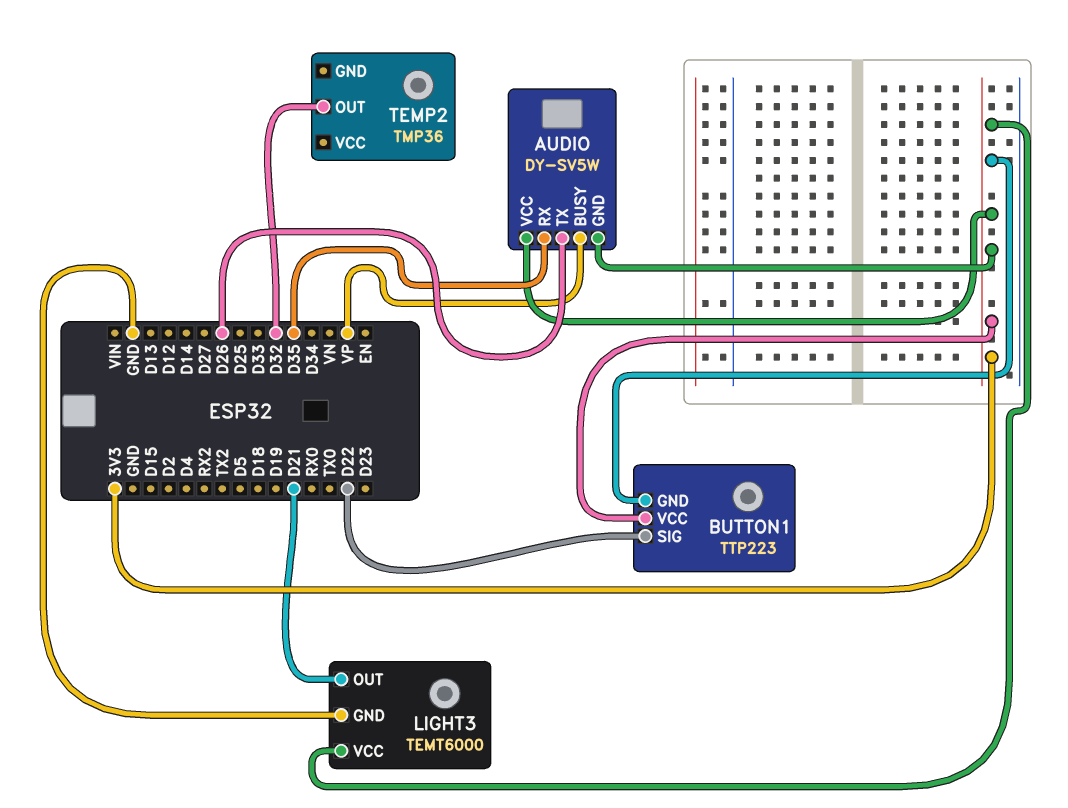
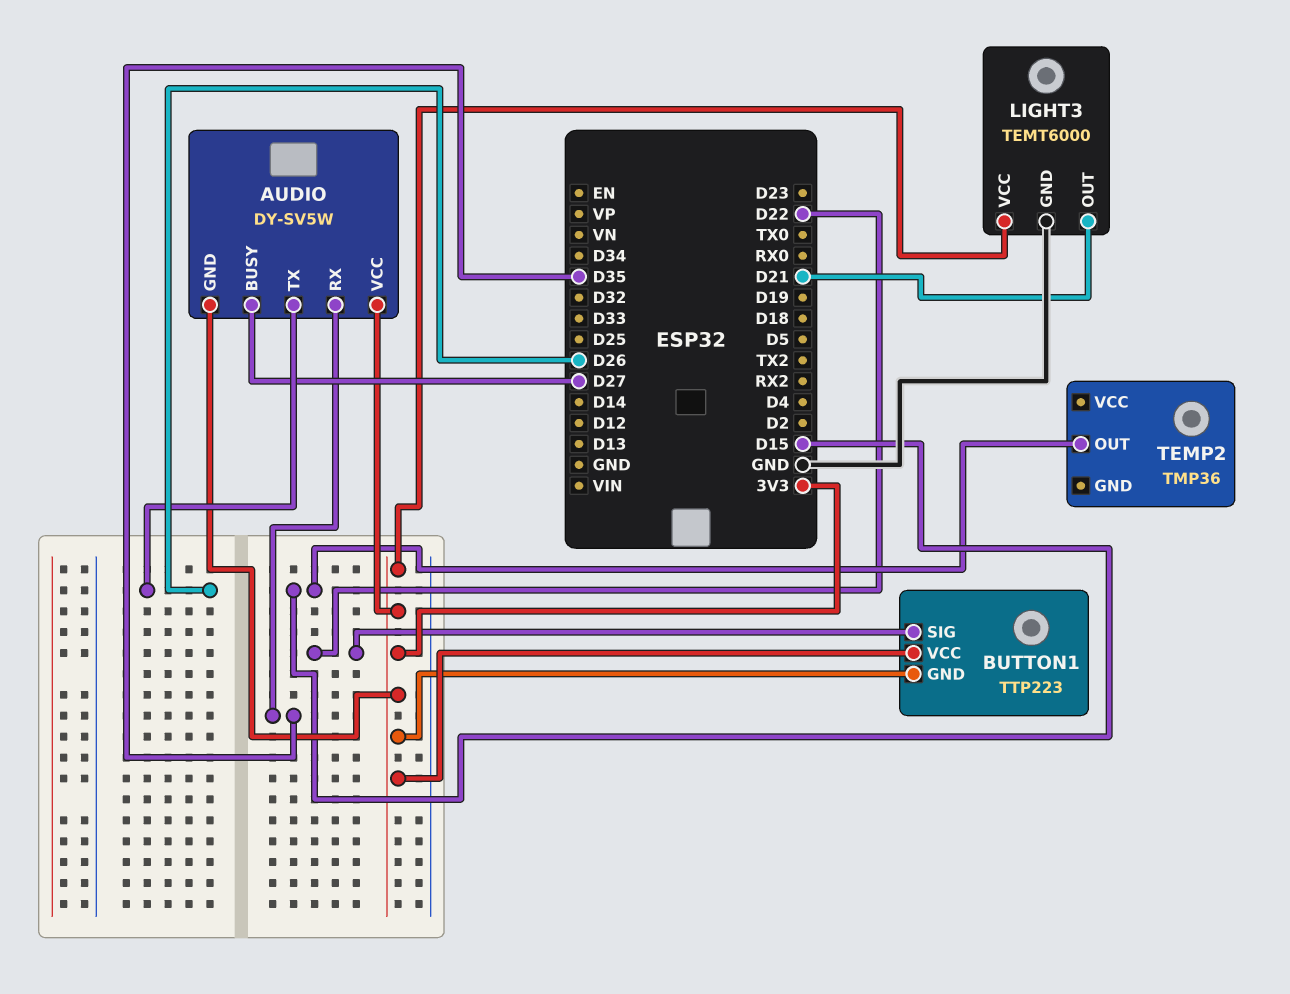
AUDIO pin BUSY: VP -> D27
TEMP2 pin OUT: D32 -> D15

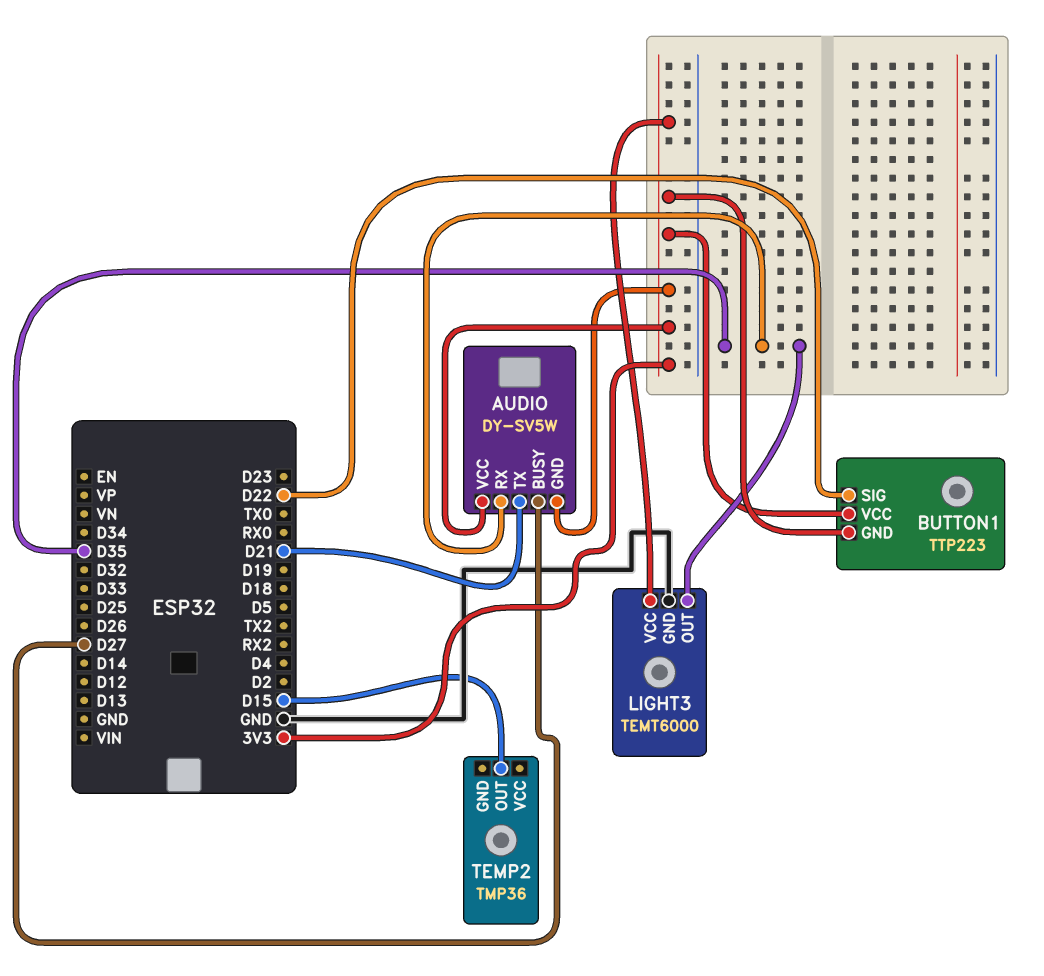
AUDIO pin TX: D26 -> D21
LIGHT3 pin OUT: D21 -> D35

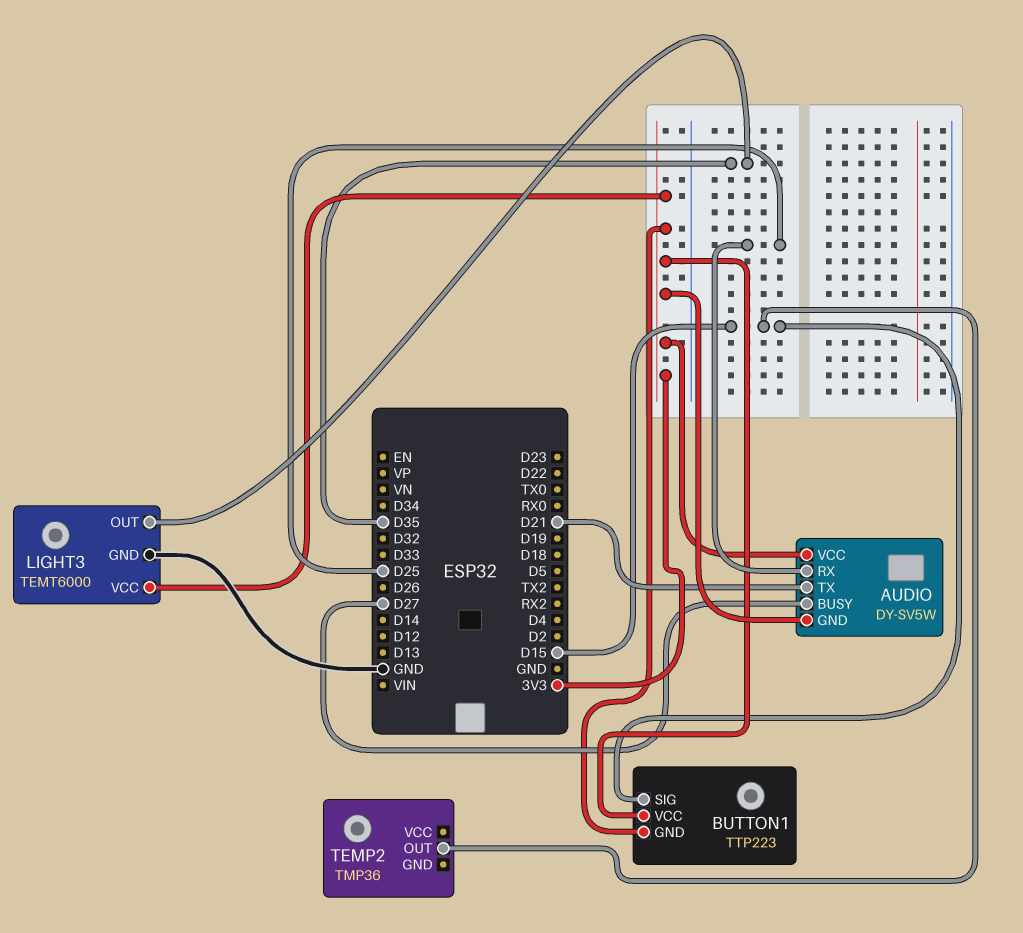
AUDIO pin RX: D35 -> D25
BUTTON1 pin SIG: D22 -> D15

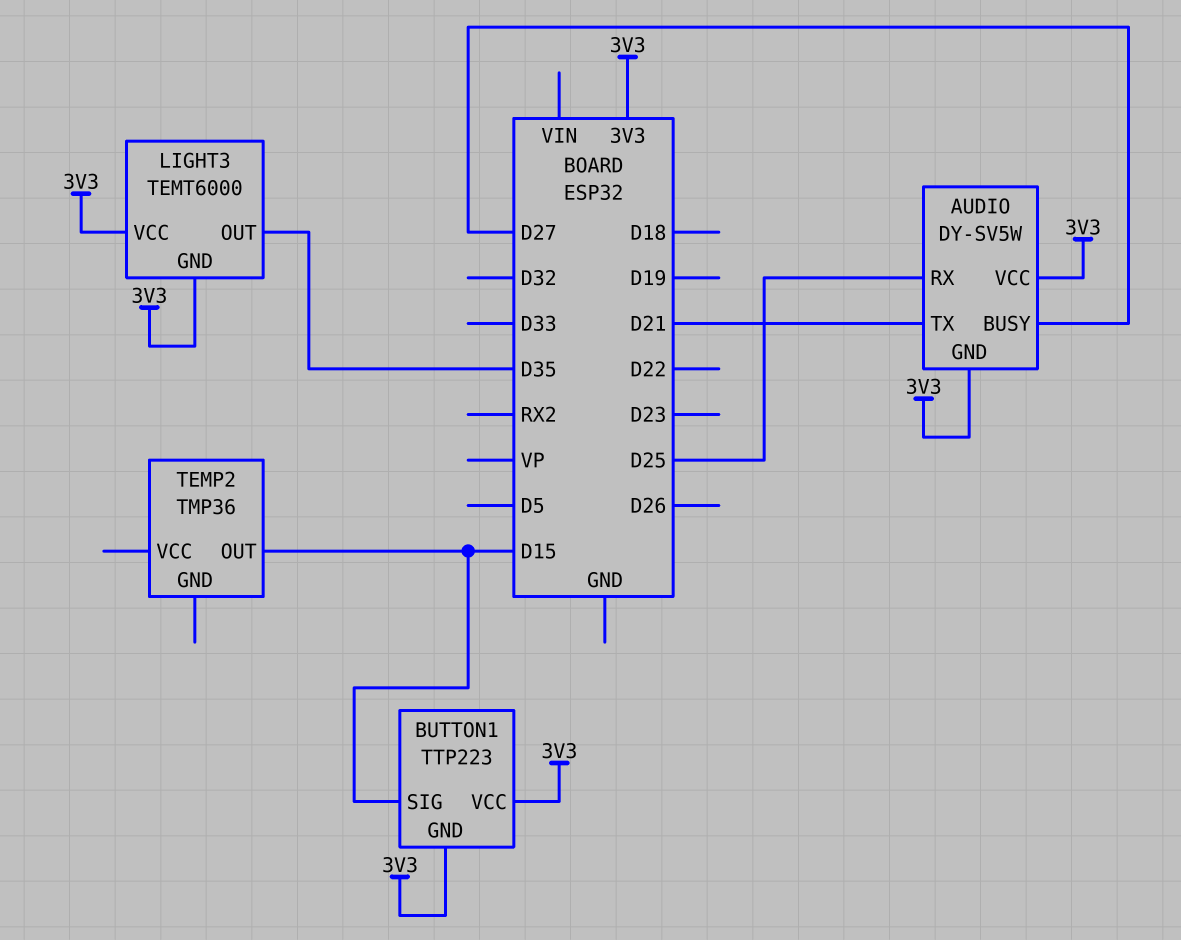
LIGHT3 pin GND: GND -> 3V3

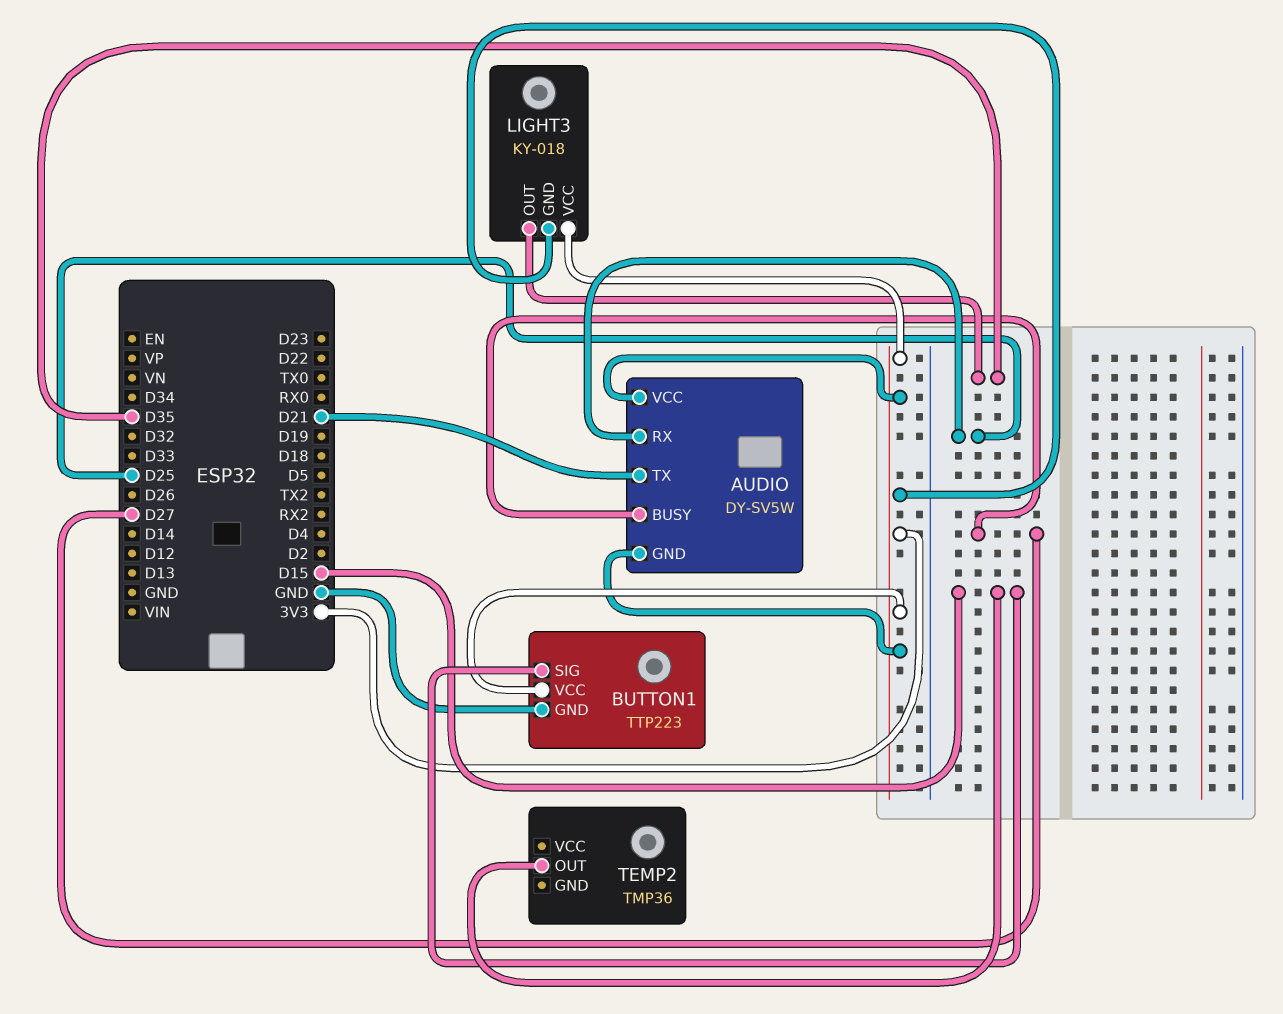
BUTTON1 pin GND: 3V3 -> GND
LIGHT3: TEMT6000 -> KY-018

